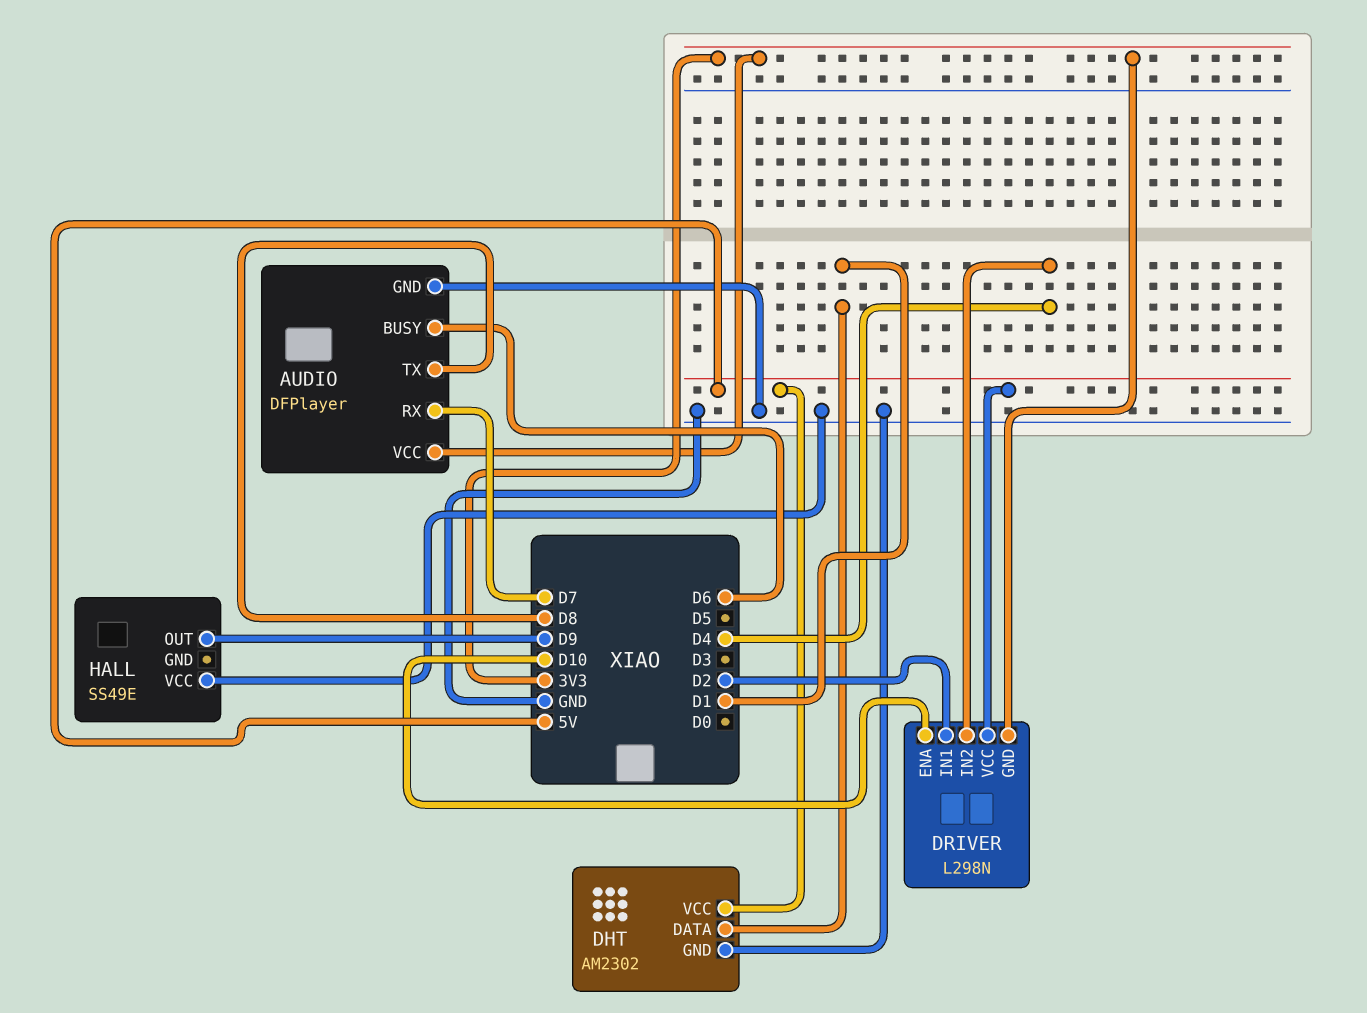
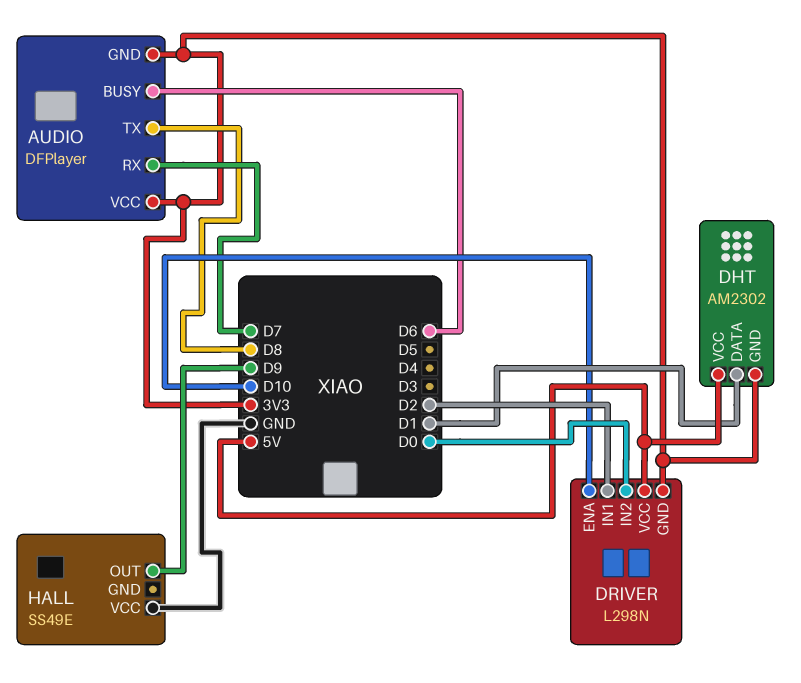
AUDIO pin GND: GND -> 3V3
DHT pin GND: GND -> 3V3
DRIVER pin IN2: D4 -> D0

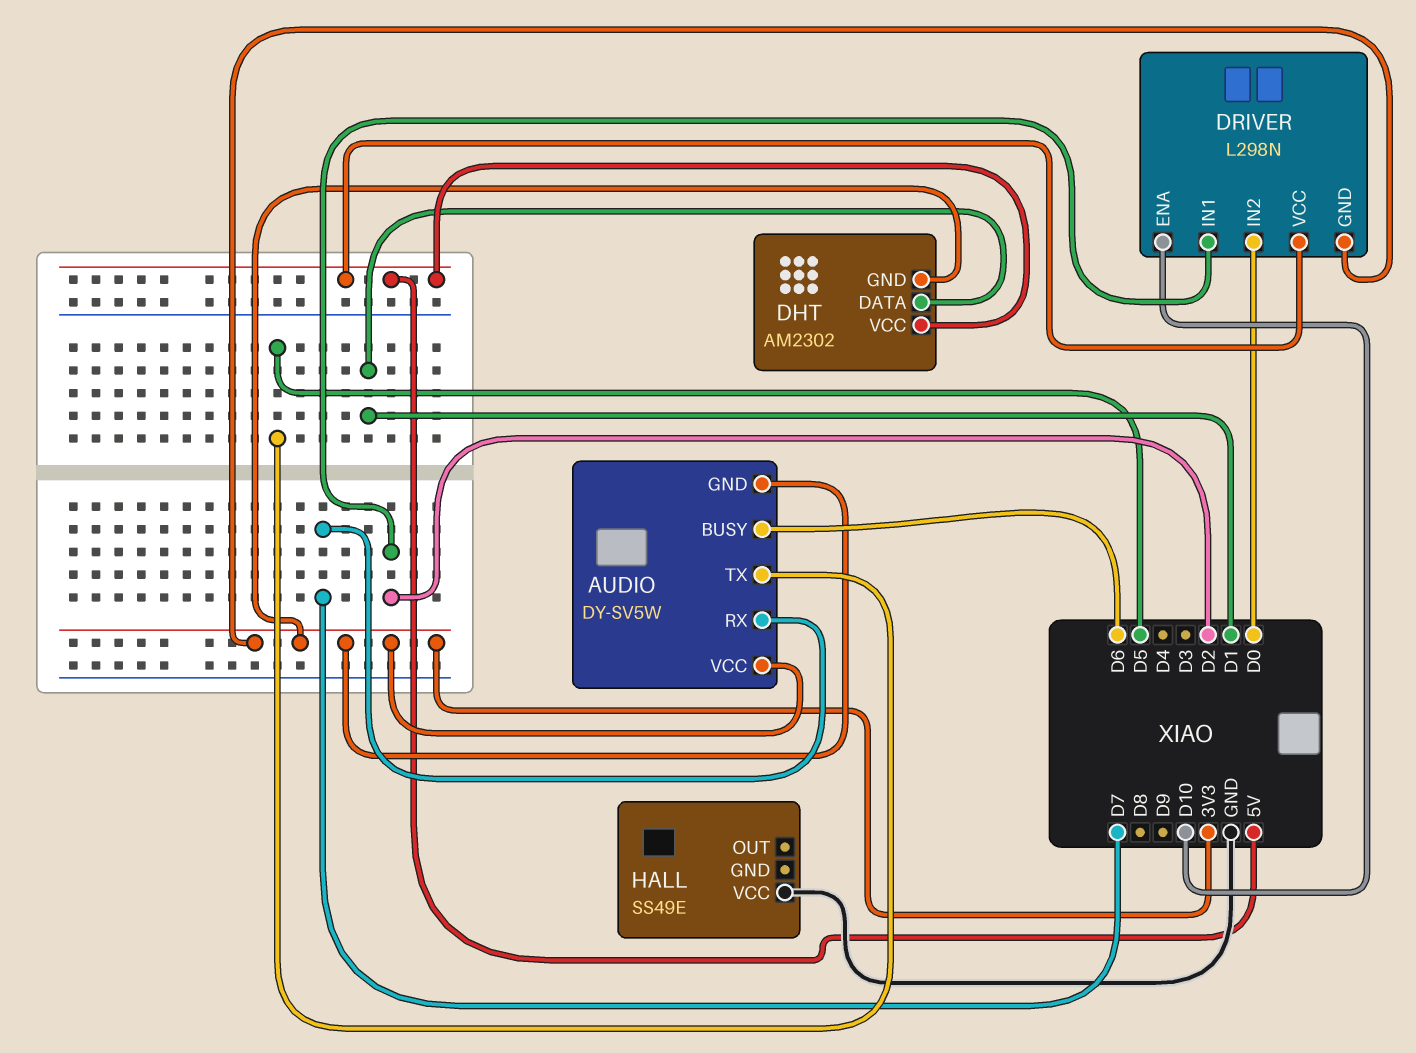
AUDIO: DFPlayer -> DY-SV5W
AUDIO pin TX: D8 -> D5
HALL pin OUT: D9 -> none

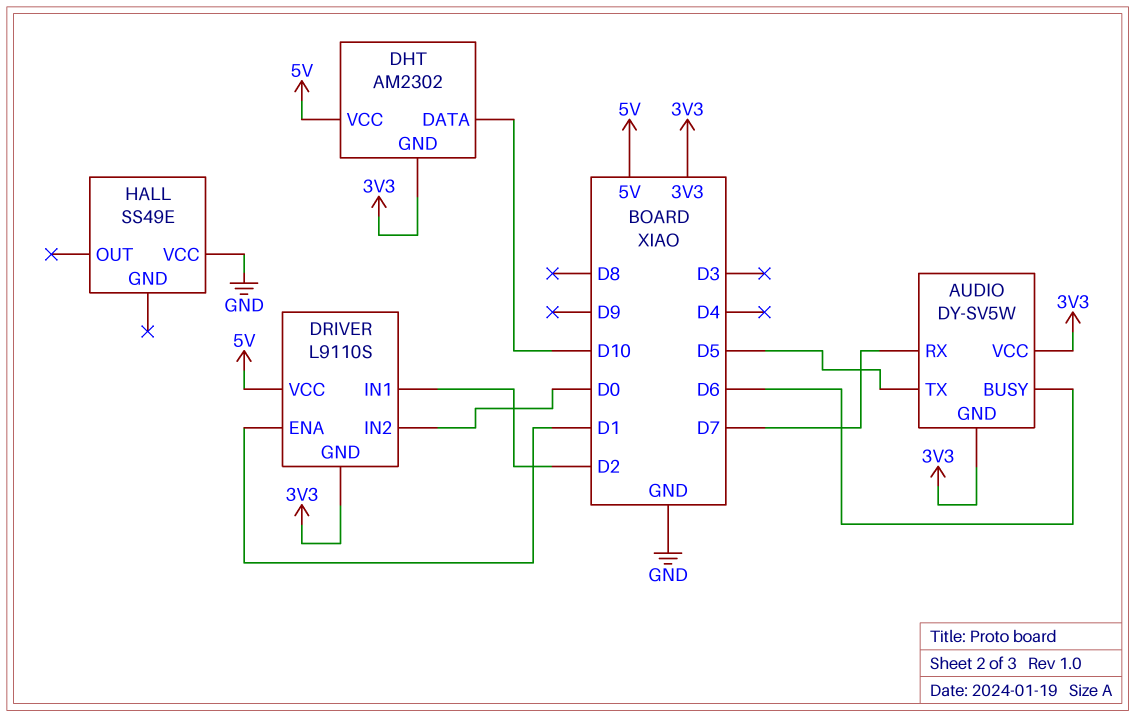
DHT pin DATA: D1 -> D10
DRIVER: L298N -> L9110S
DRIVER pin ENA: D10 -> D1

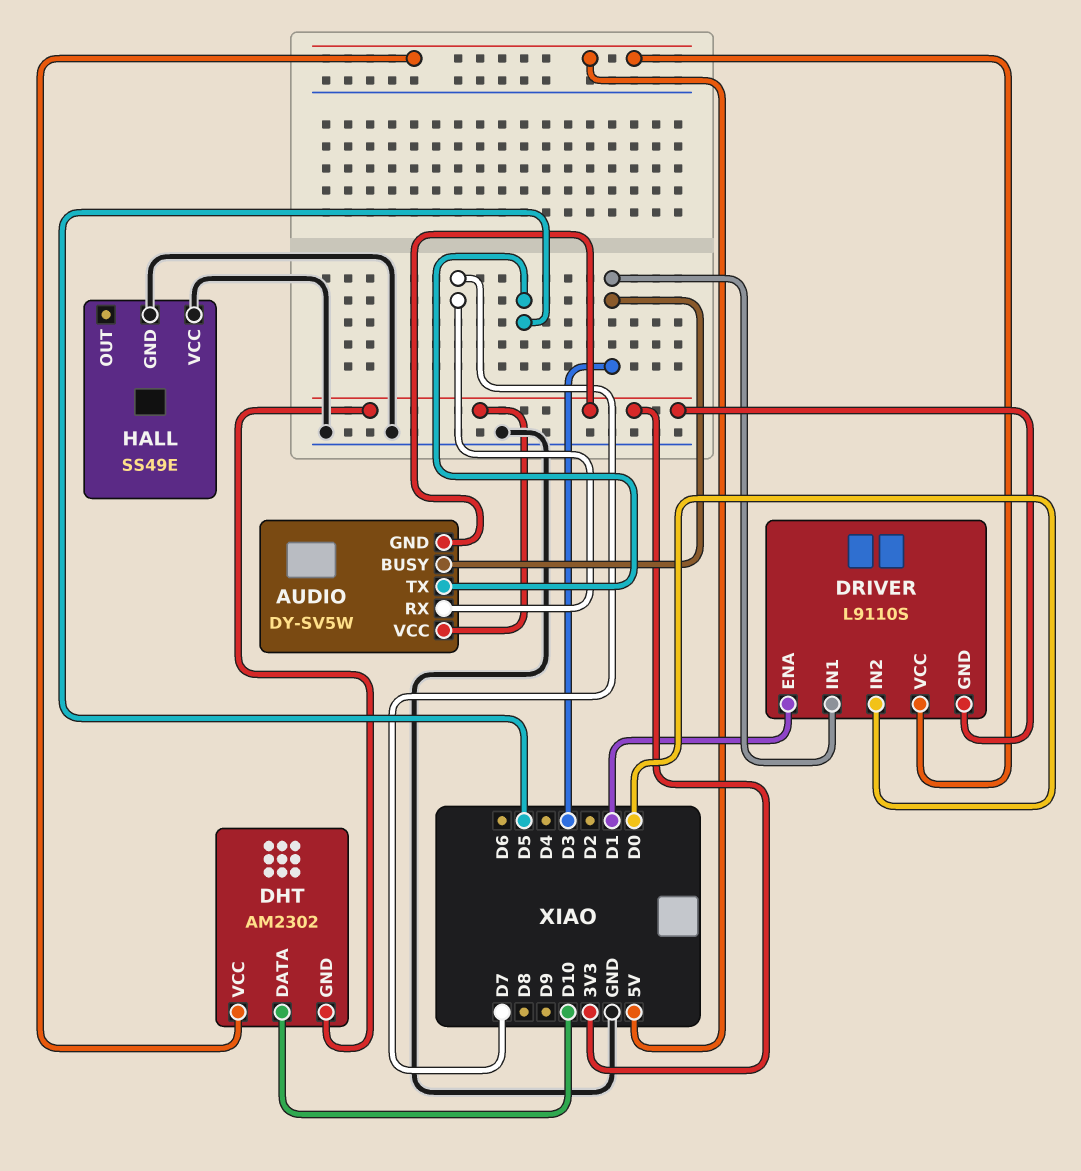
AUDIO pin BUSY: D6 -> D3
DRIVER pin IN1: D2 -> D3
HALL pin GND: none -> GND

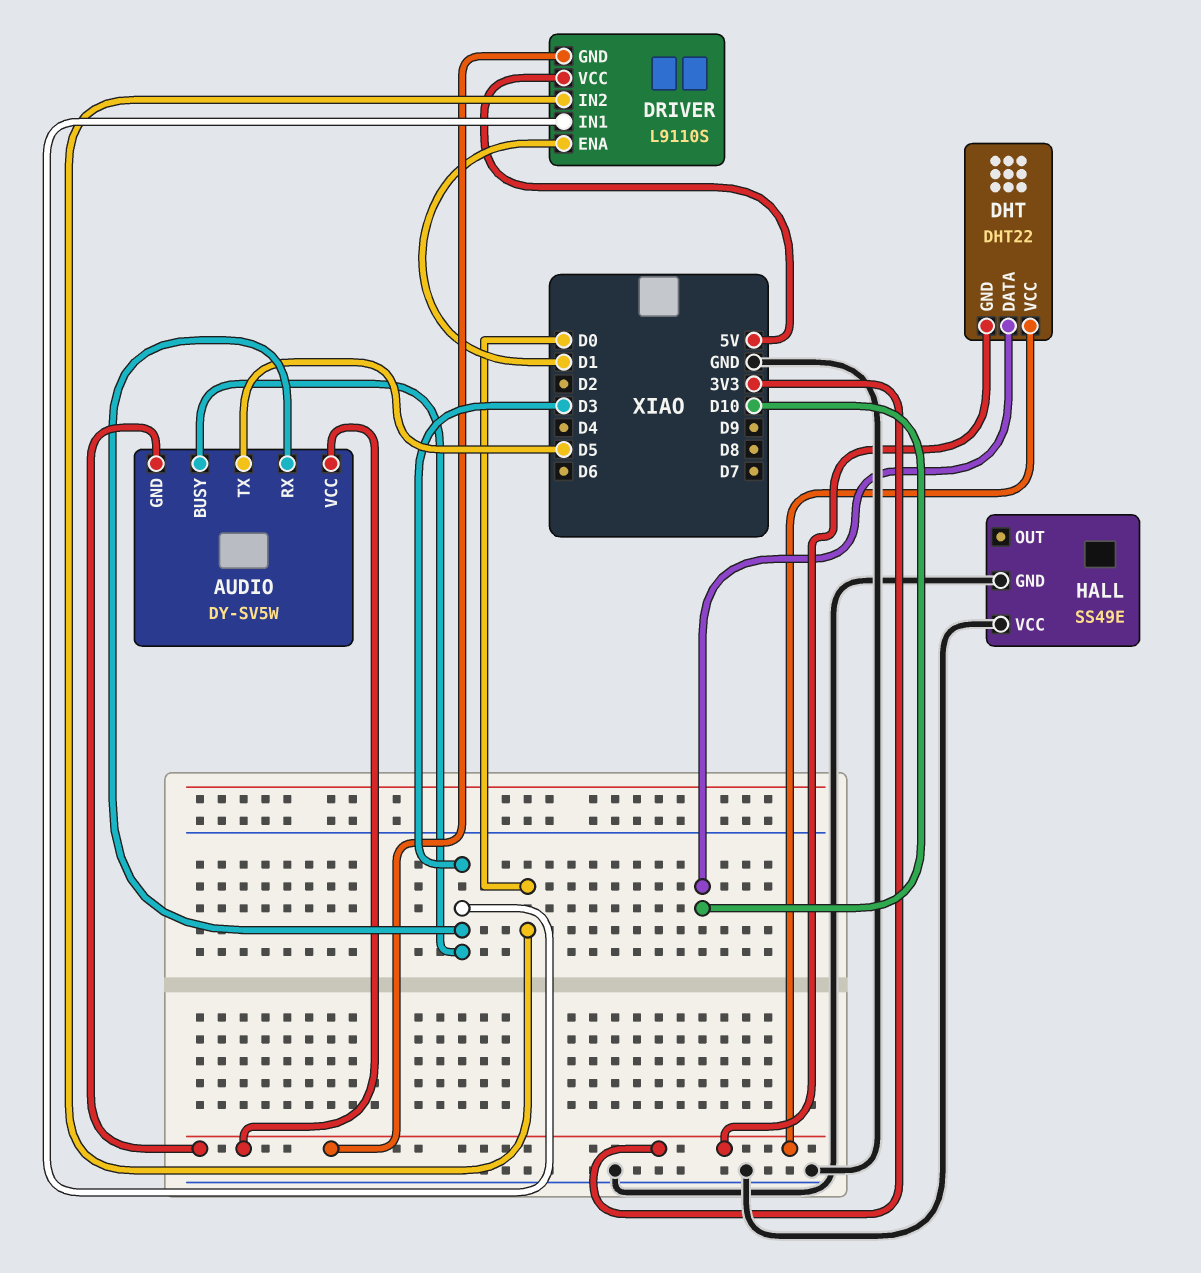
AUDIO pin RX: D7 -> D3
DHT: AM2302 -> DHT22
DHT pin VCC: 5V -> 3V3

